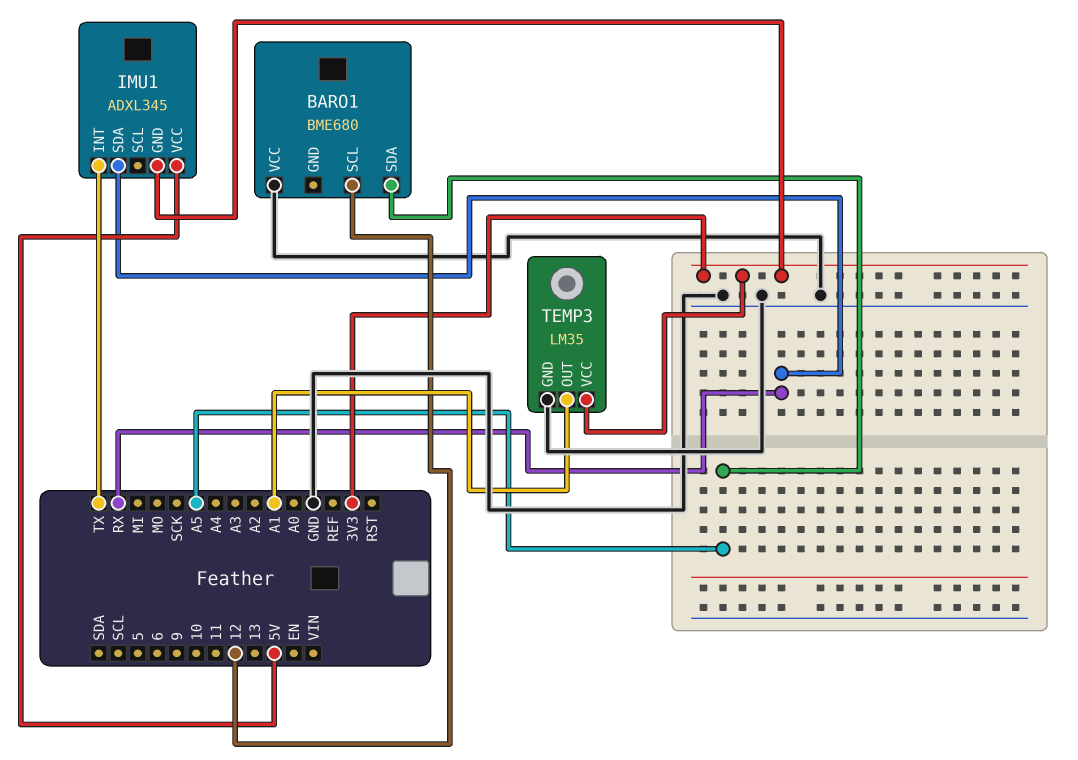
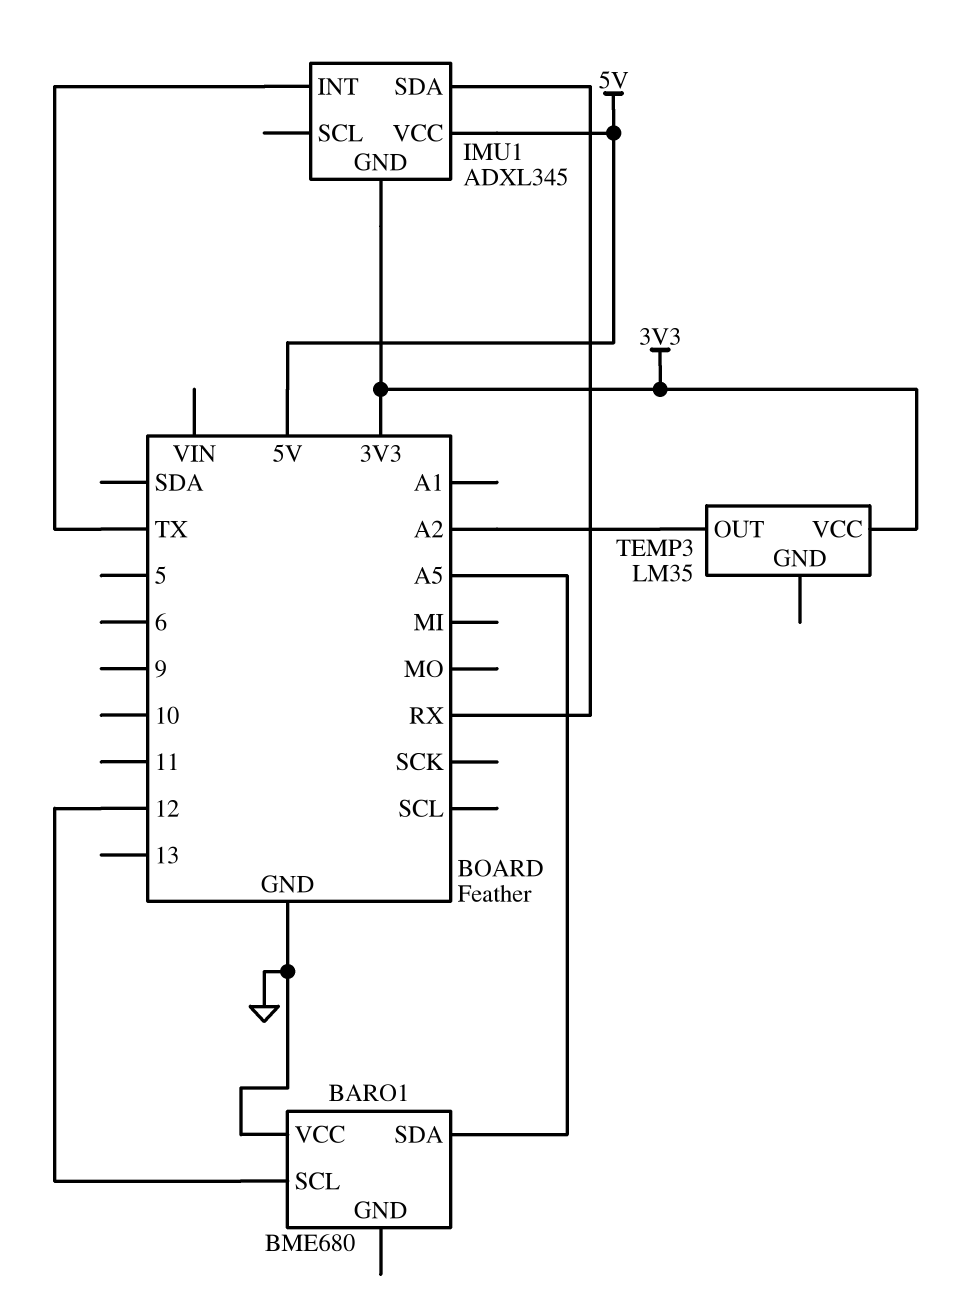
TEMP3 pin GND: GND -> none
TEMP3 pin OUT: A1 -> A2

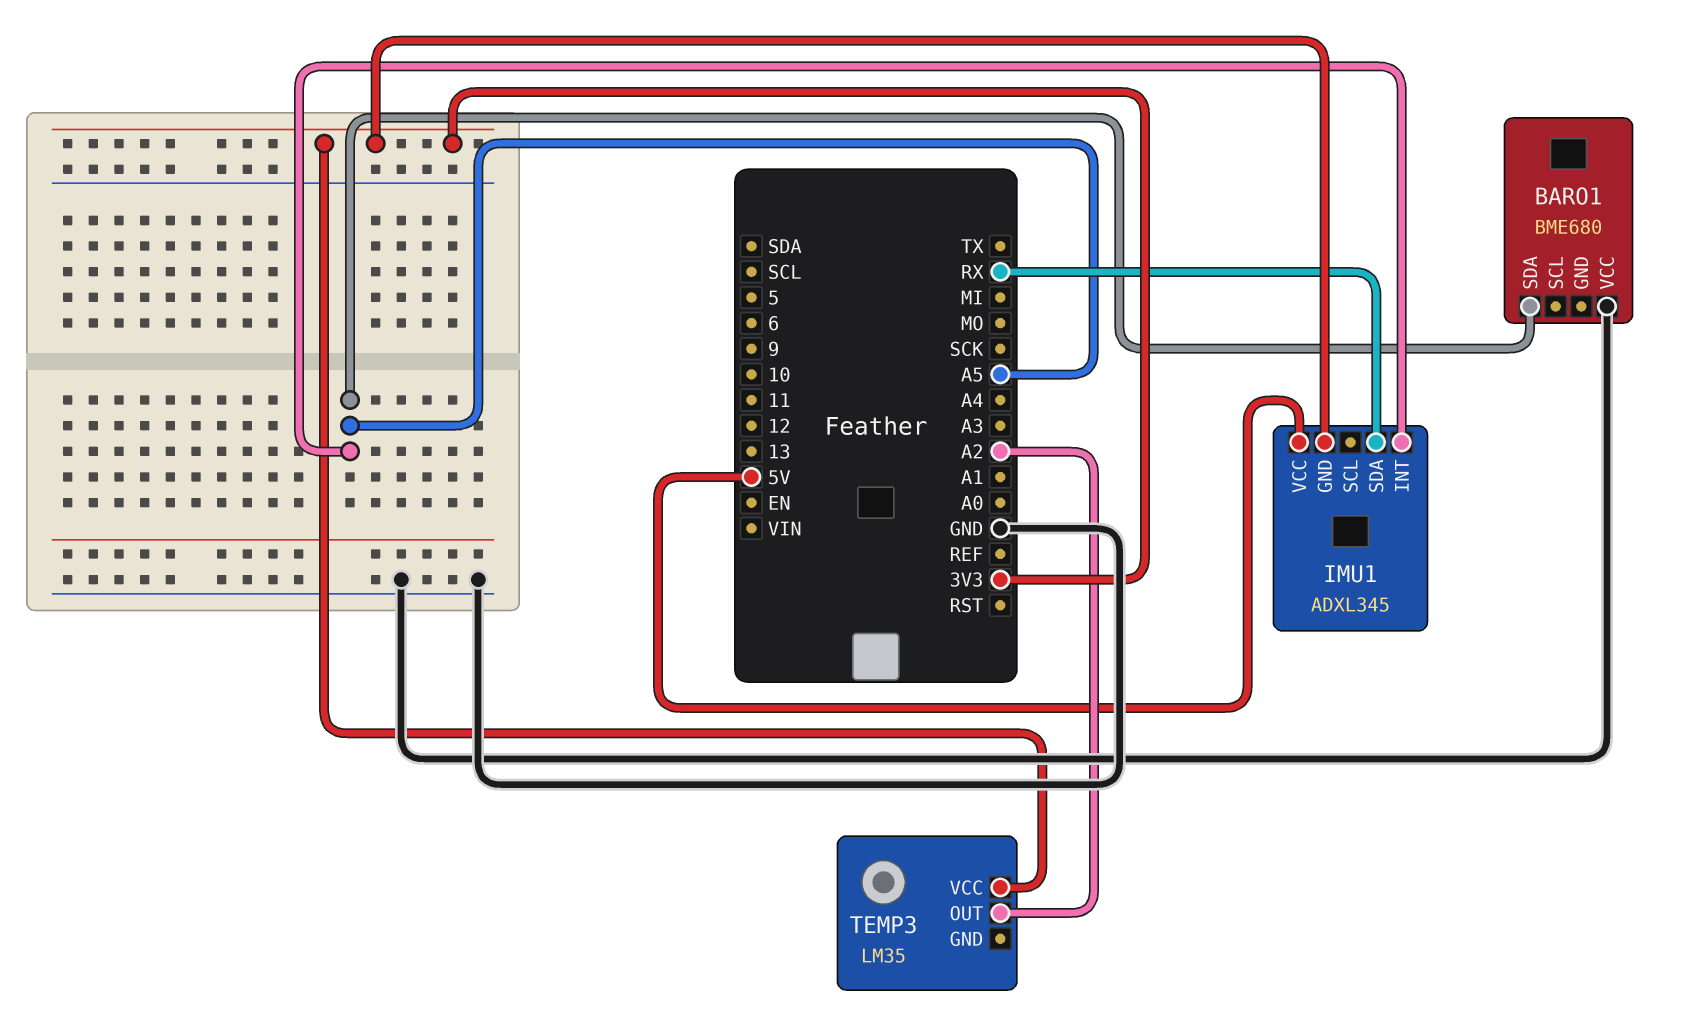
BARO1 pin SCL: 12 -> none
IMU1 pin INT: TX -> A5

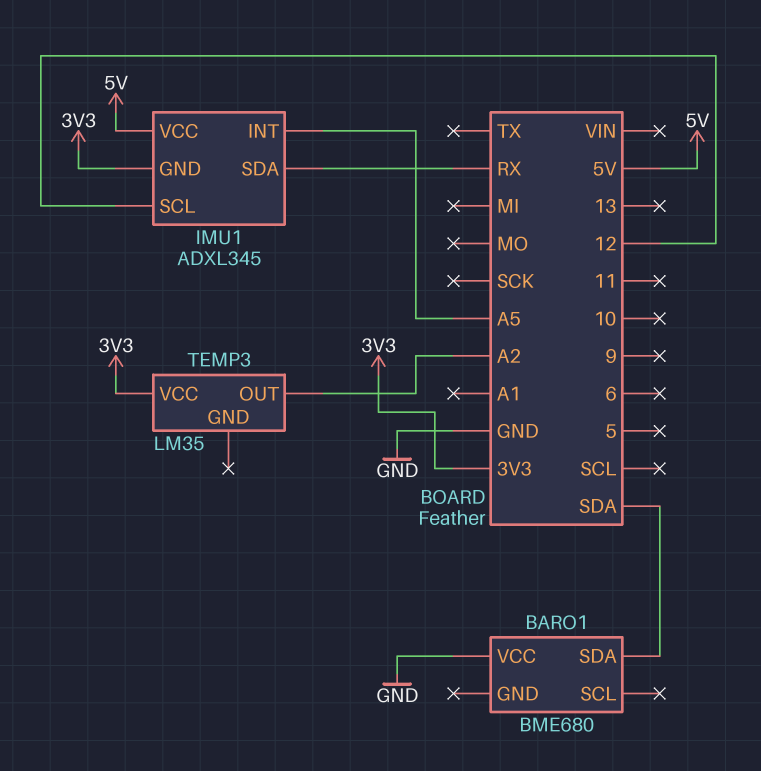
BARO1 pin SDA: A5 -> SDA
IMU1 pin SCL: none -> 12

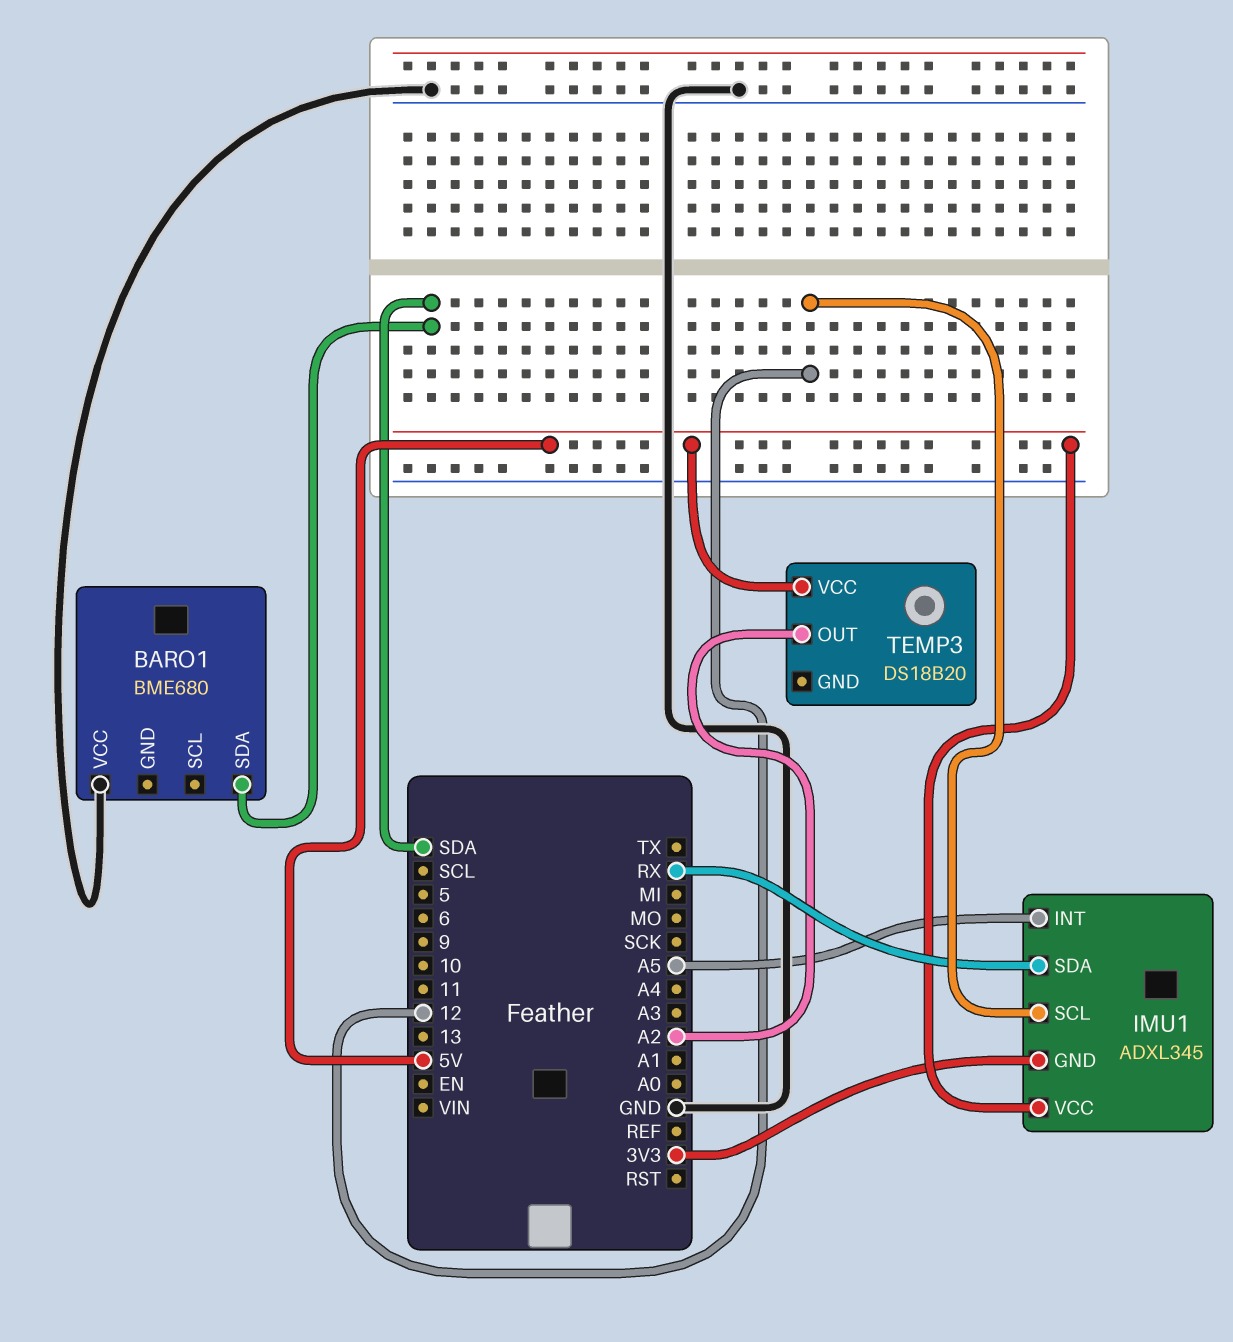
TEMP3: LM35 -> DS18B20
TEMP3 pin VCC: 3V3 -> 5V

